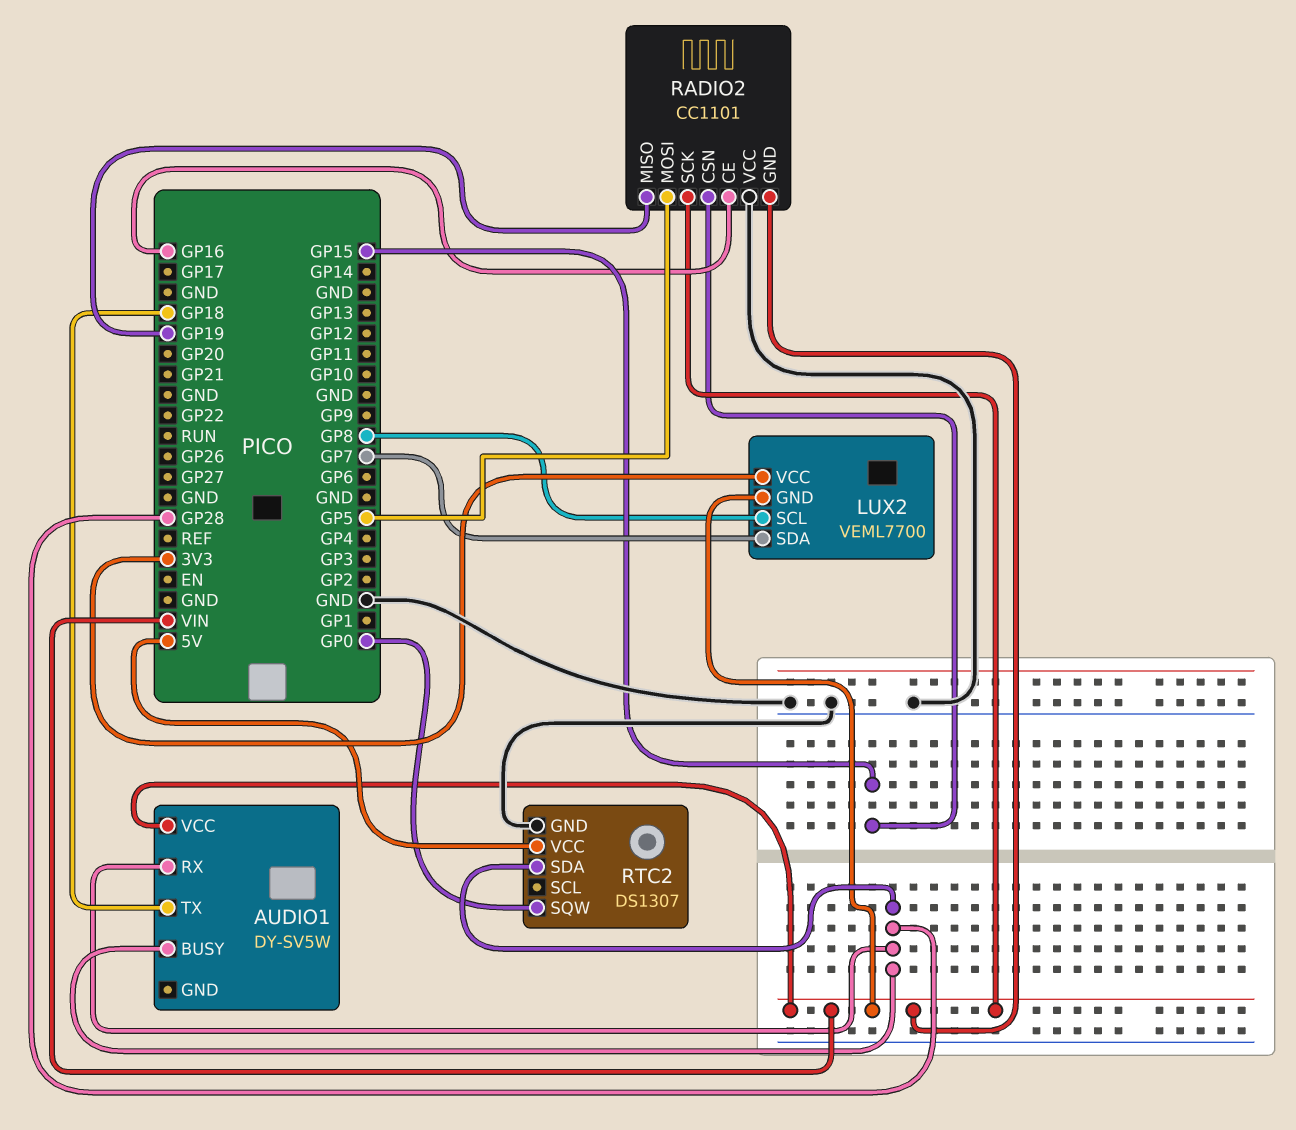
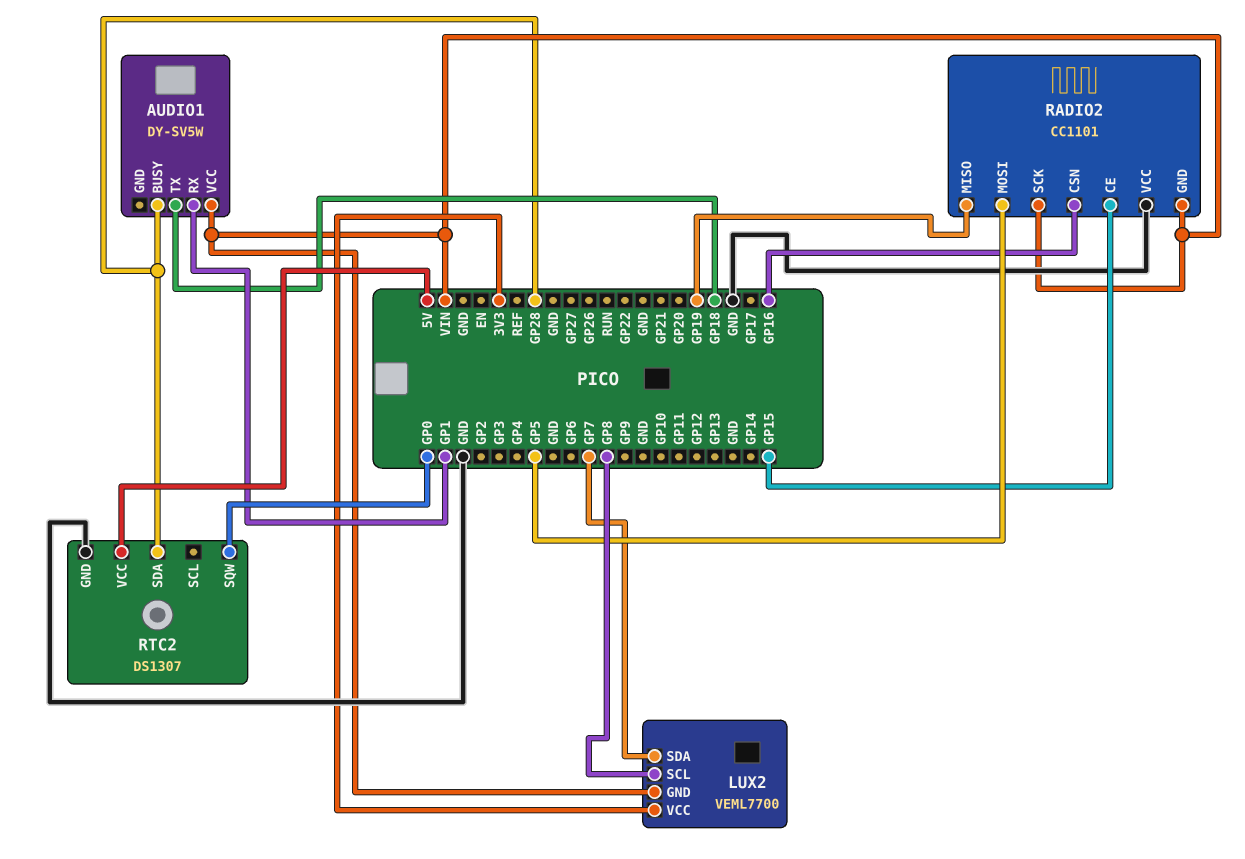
AUDIO1 pin RX: GP28 -> GP1
RADIO2 pin CE: GP16 -> GP15
RADIO2 pin CSN: GP15 -> GP16

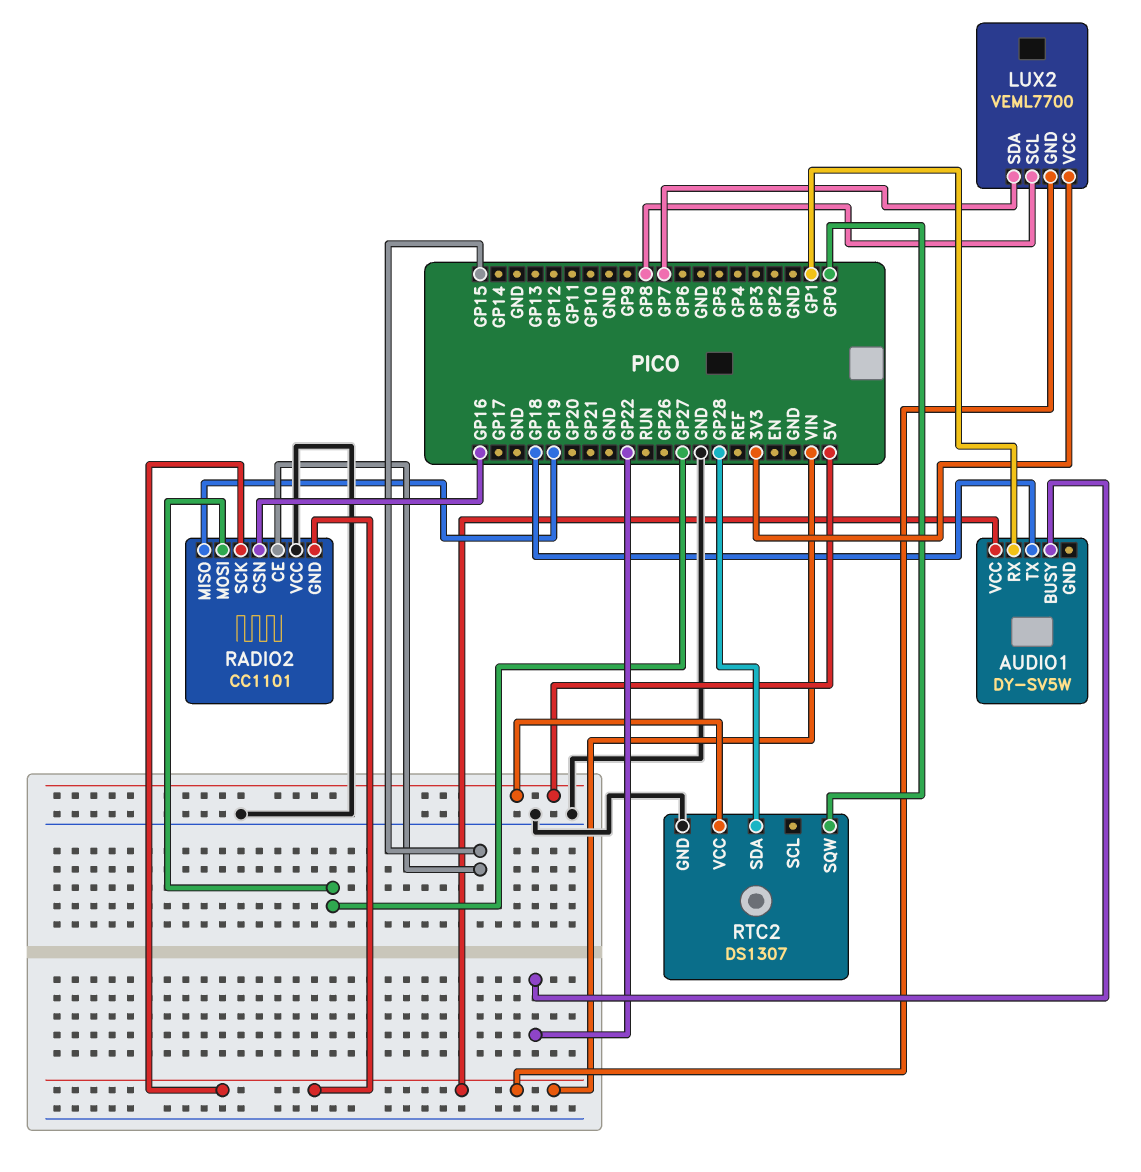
AUDIO1 pin BUSY: GP28 -> GP22
RADIO2 pin MOSI: GP5 -> GP27

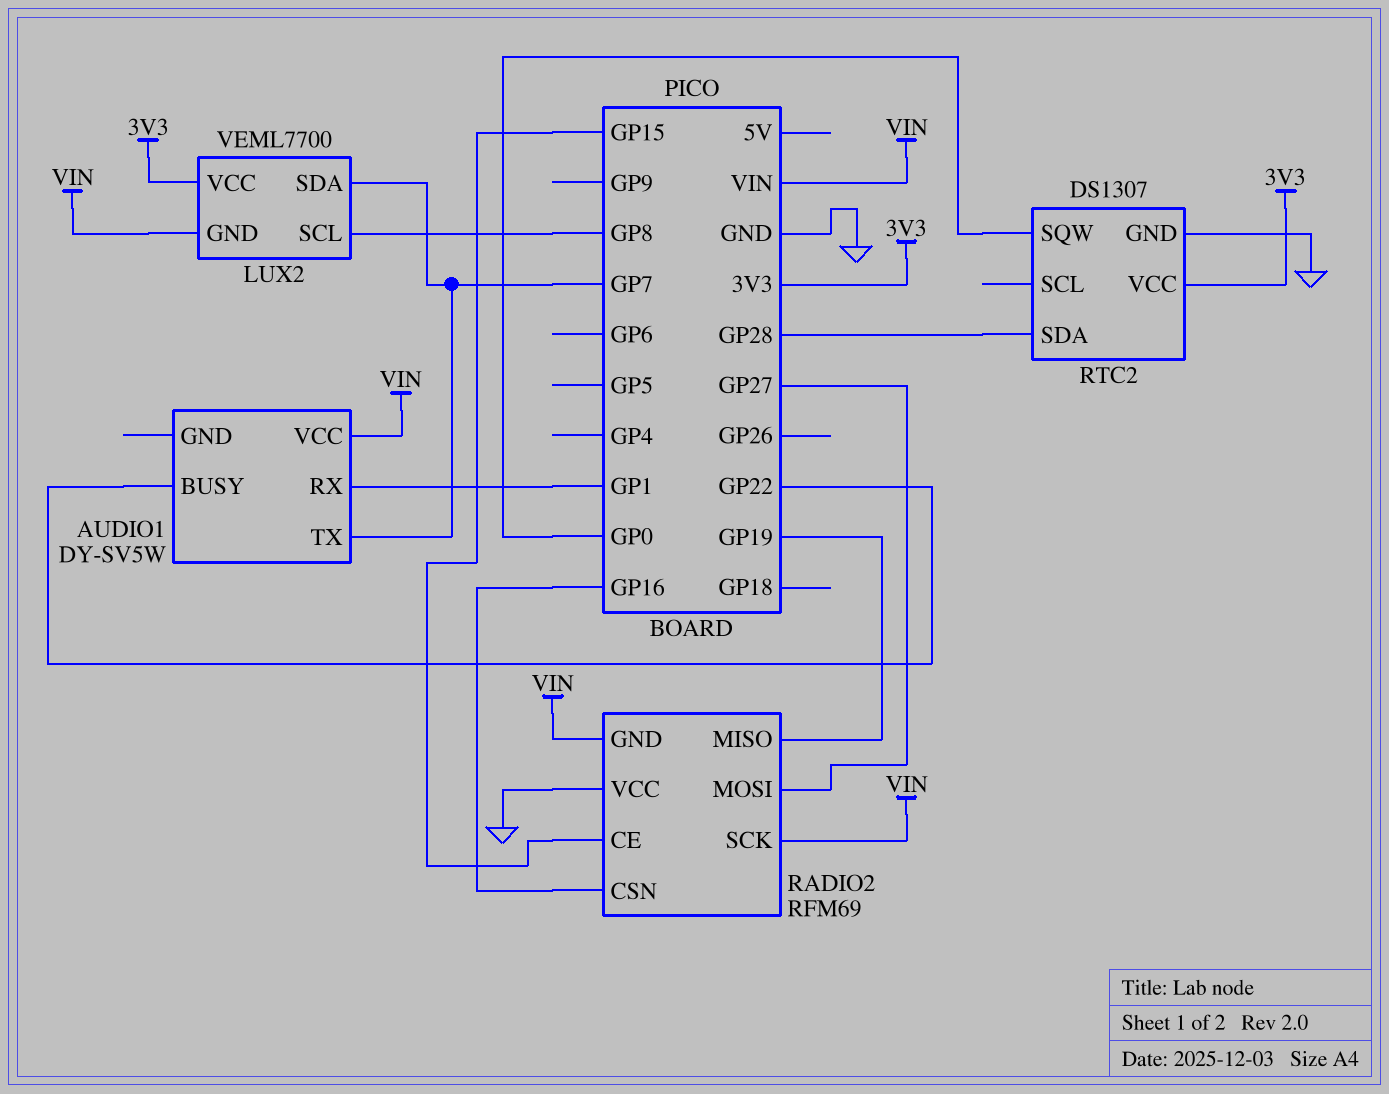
AUDIO1 pin TX: GP18 -> GP7
RADIO2: CC1101 -> RFM69
RTC2 pin VCC: 5V -> 3V3

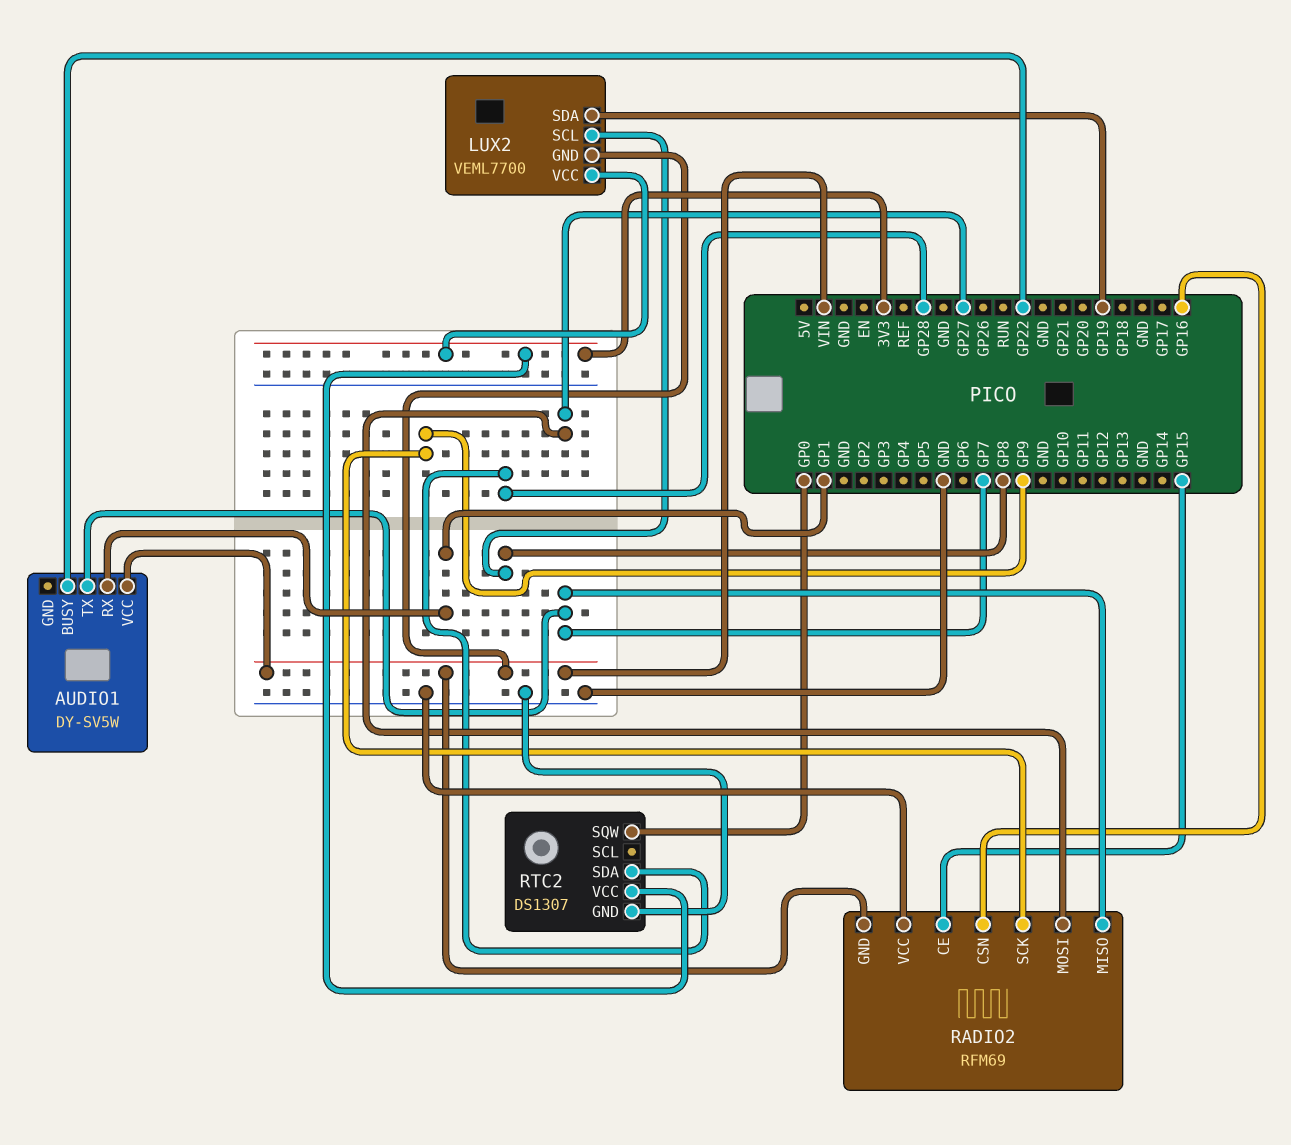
LUX2 pin SDA: GP7 -> GP19
RADIO2 pin MISO: GP19 -> GP7
RADIO2 pin SCK: VIN -> GP9

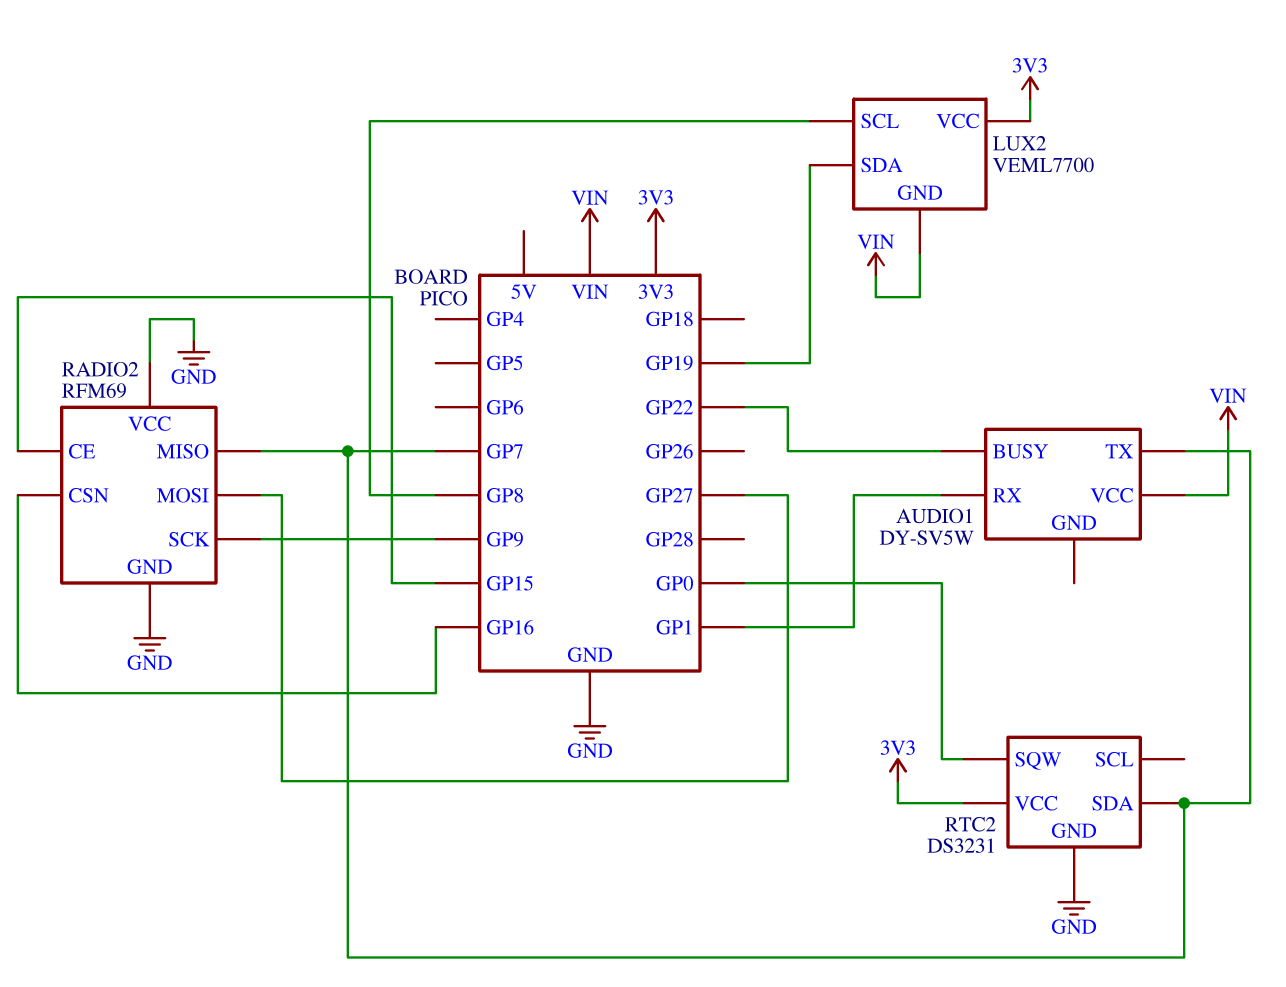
RADIO2 pin GND: VIN -> GND
RTC2: DS1307 -> DS3231
RTC2 pin SDA: GP28 -> GP7

